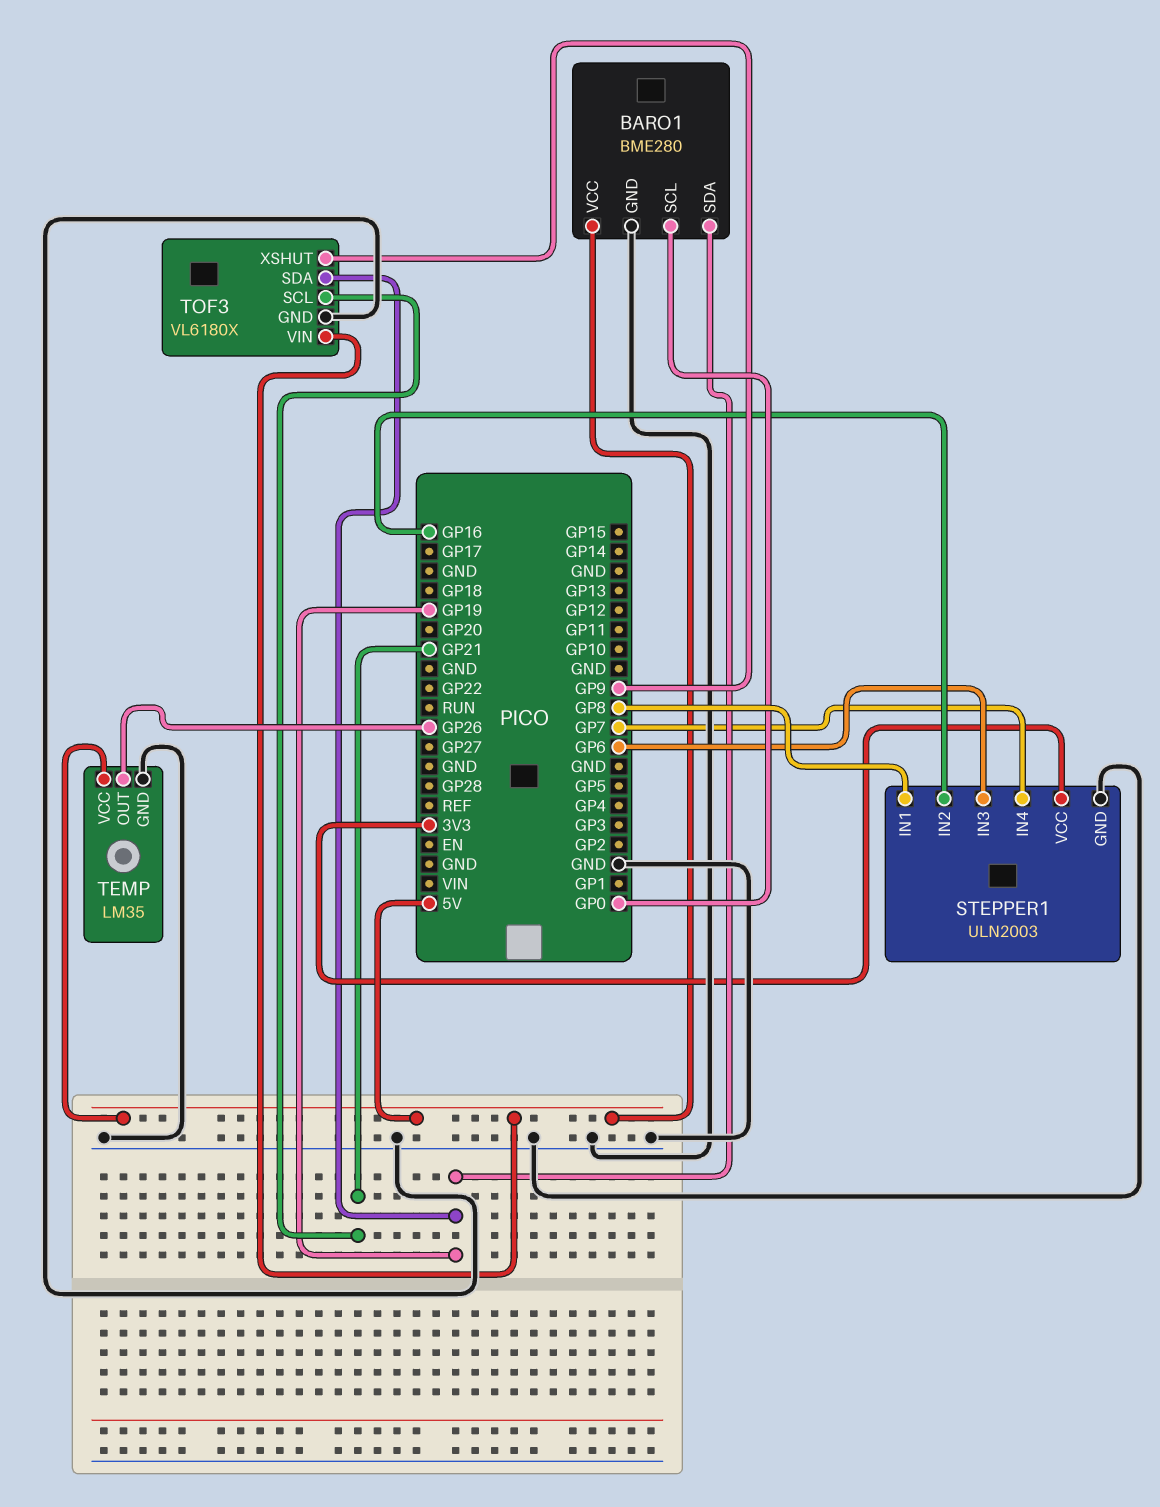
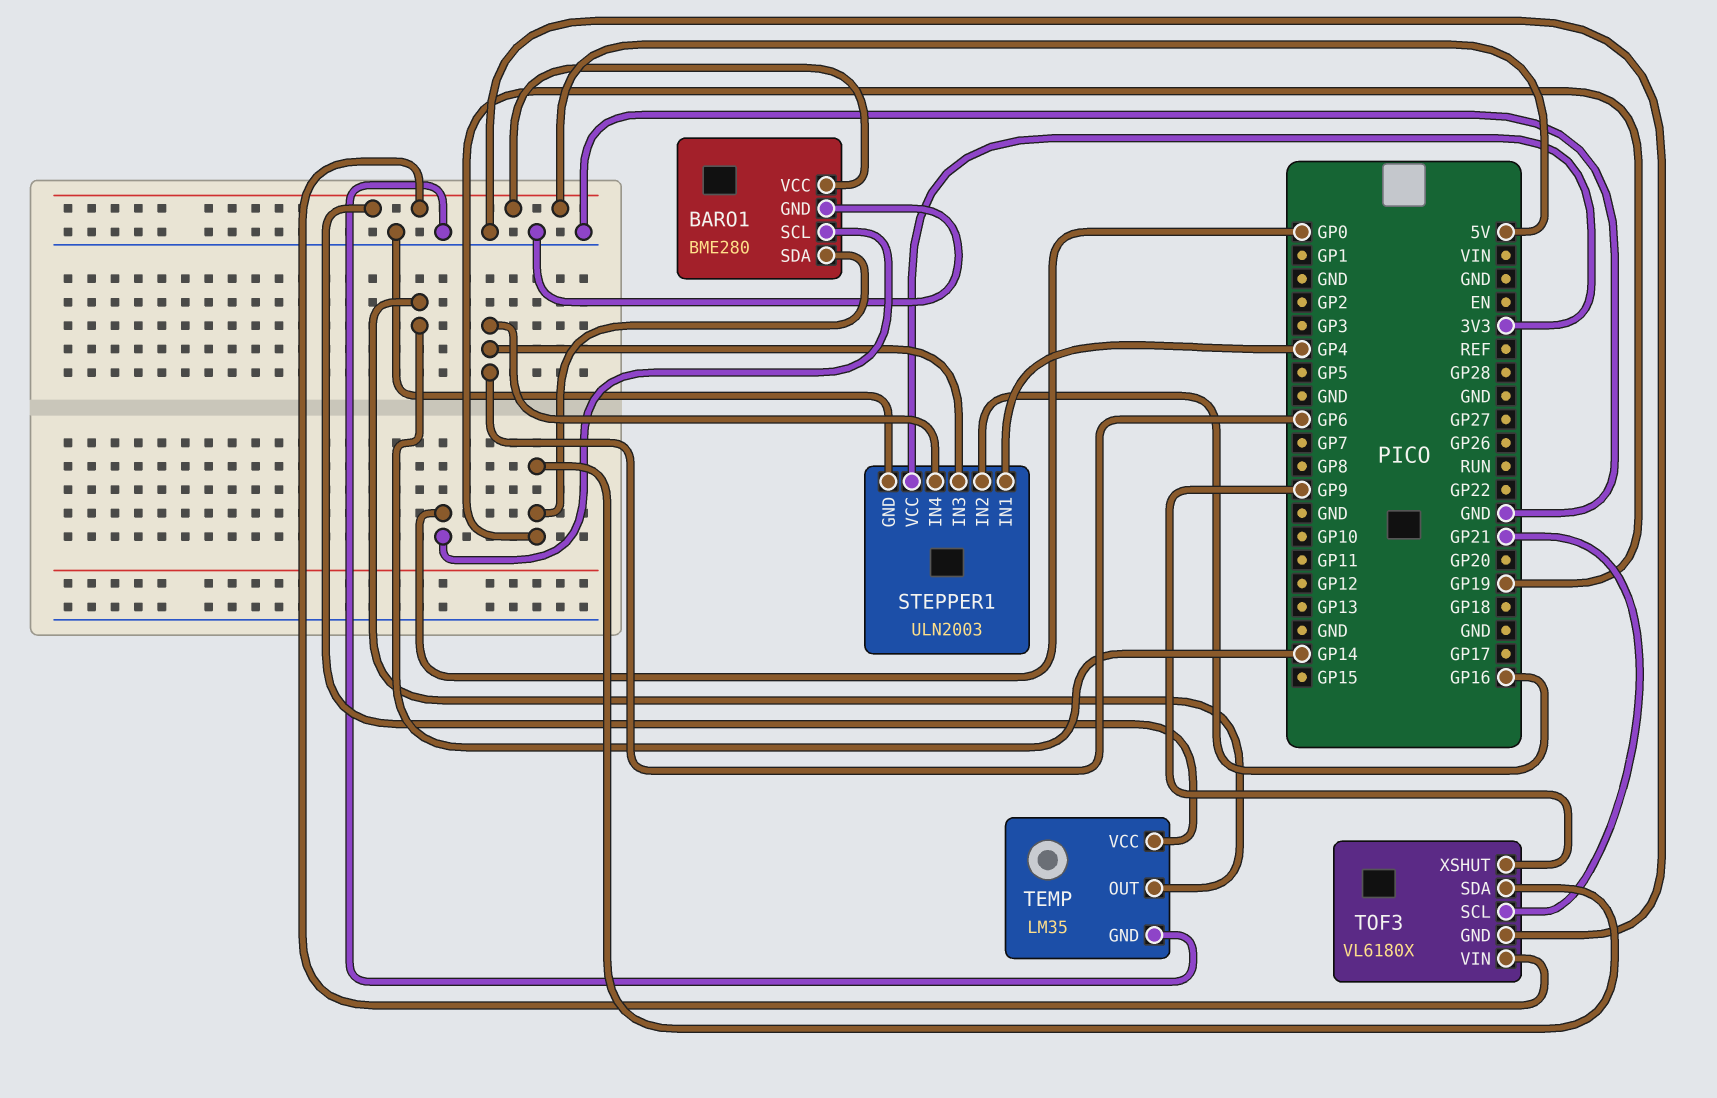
STEPPER1 pin IN1: GP8 -> GP4
STEPPER1 pin IN4: GP7 -> GP6
TEMP pin OUT: GP26 -> GP14

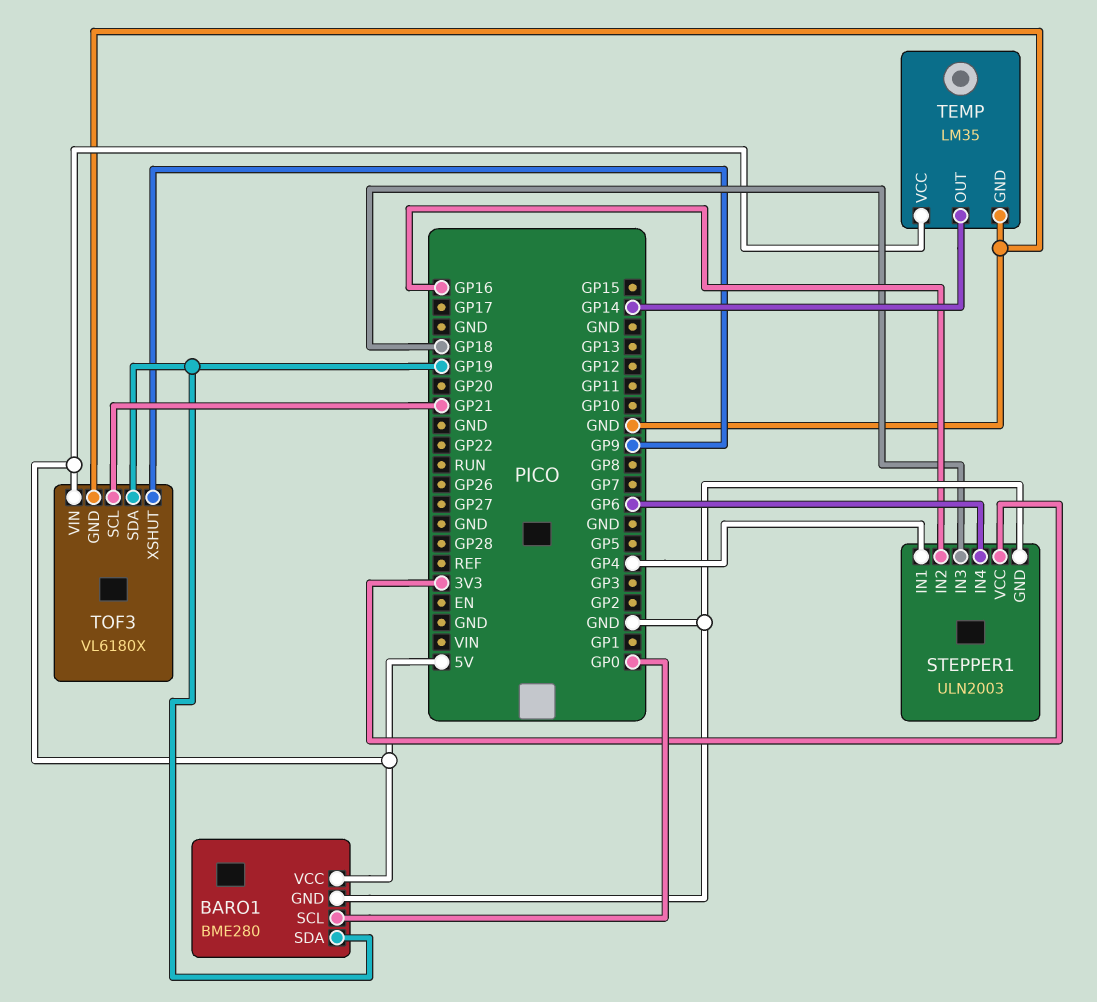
STEPPER1 pin IN3: GP6 -> GP18

